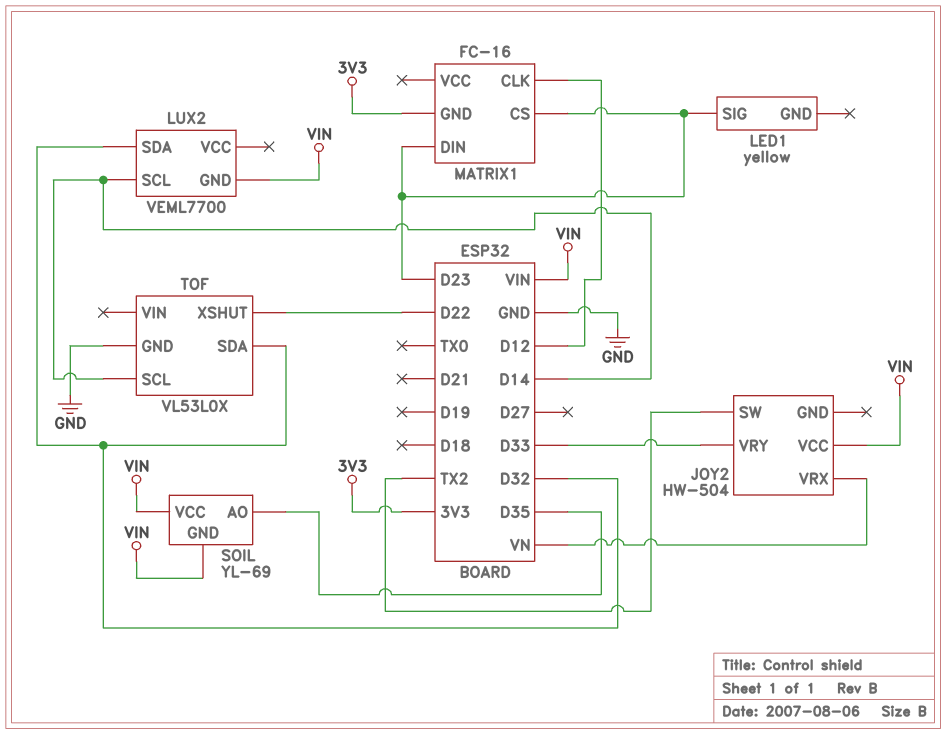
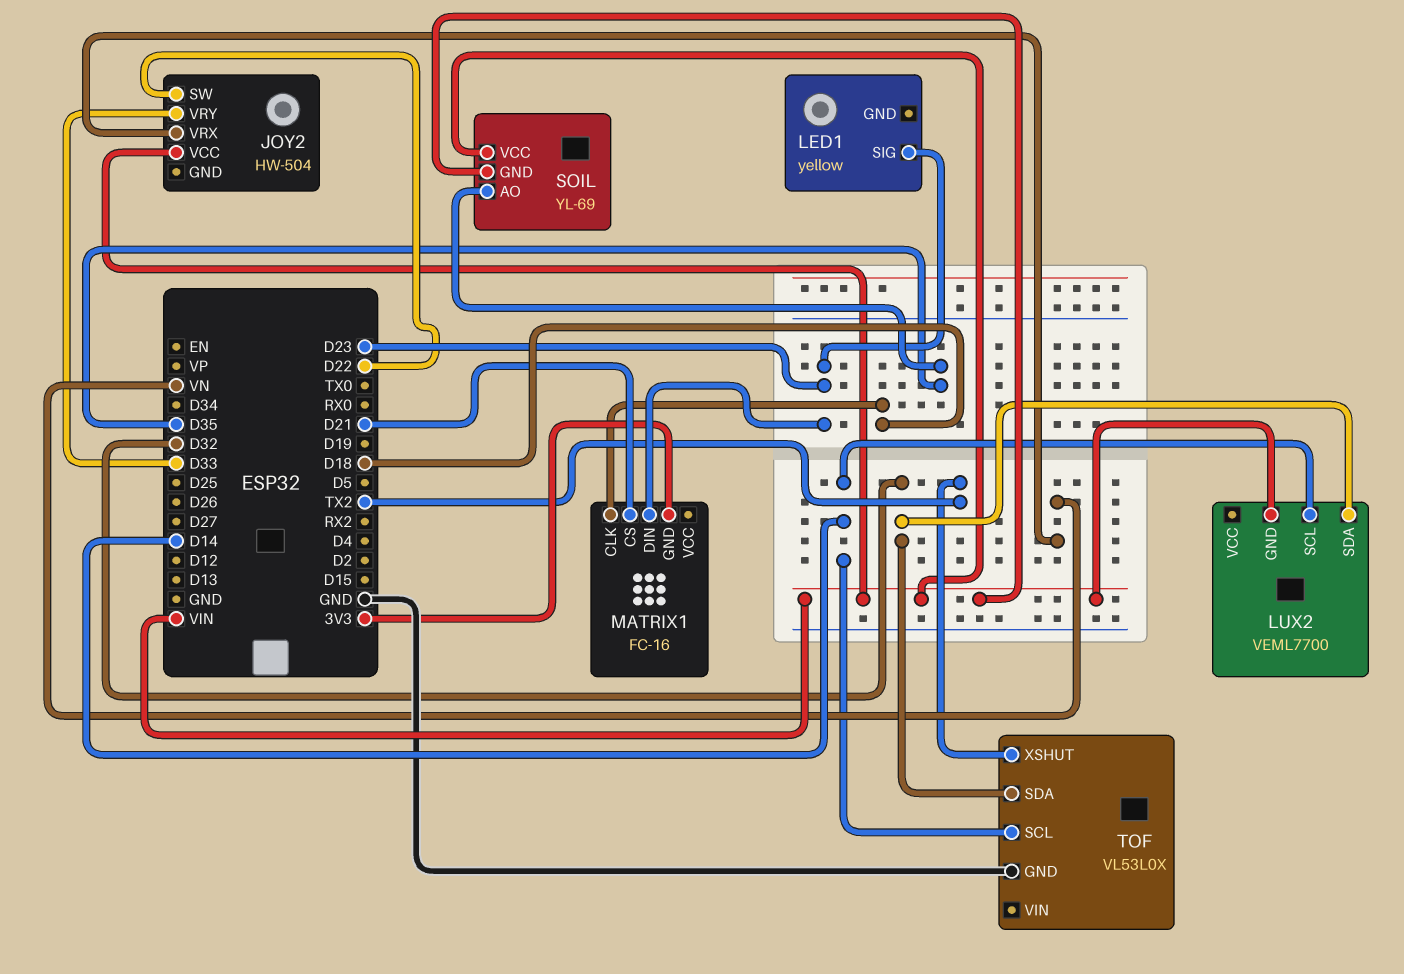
JOY2 pin SW: TX2 -> D22
MATRIX1 pin CLK: D12 -> D18
MATRIX1 pin CS: D23 -> D21
TOF pin XSHUT: D22 -> TX2

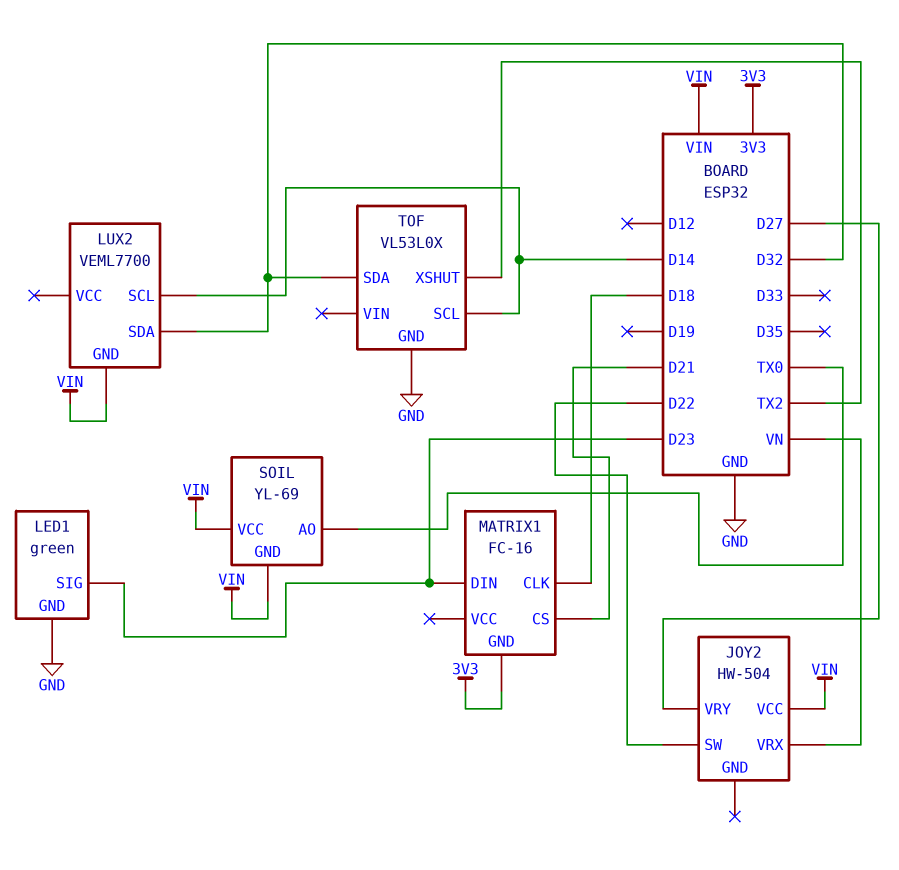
JOY2 pin VRY: D33 -> D27
LED1: yellow -> green
LED1 pin GND: none -> GND
SOIL pin AO: D35 -> TX0

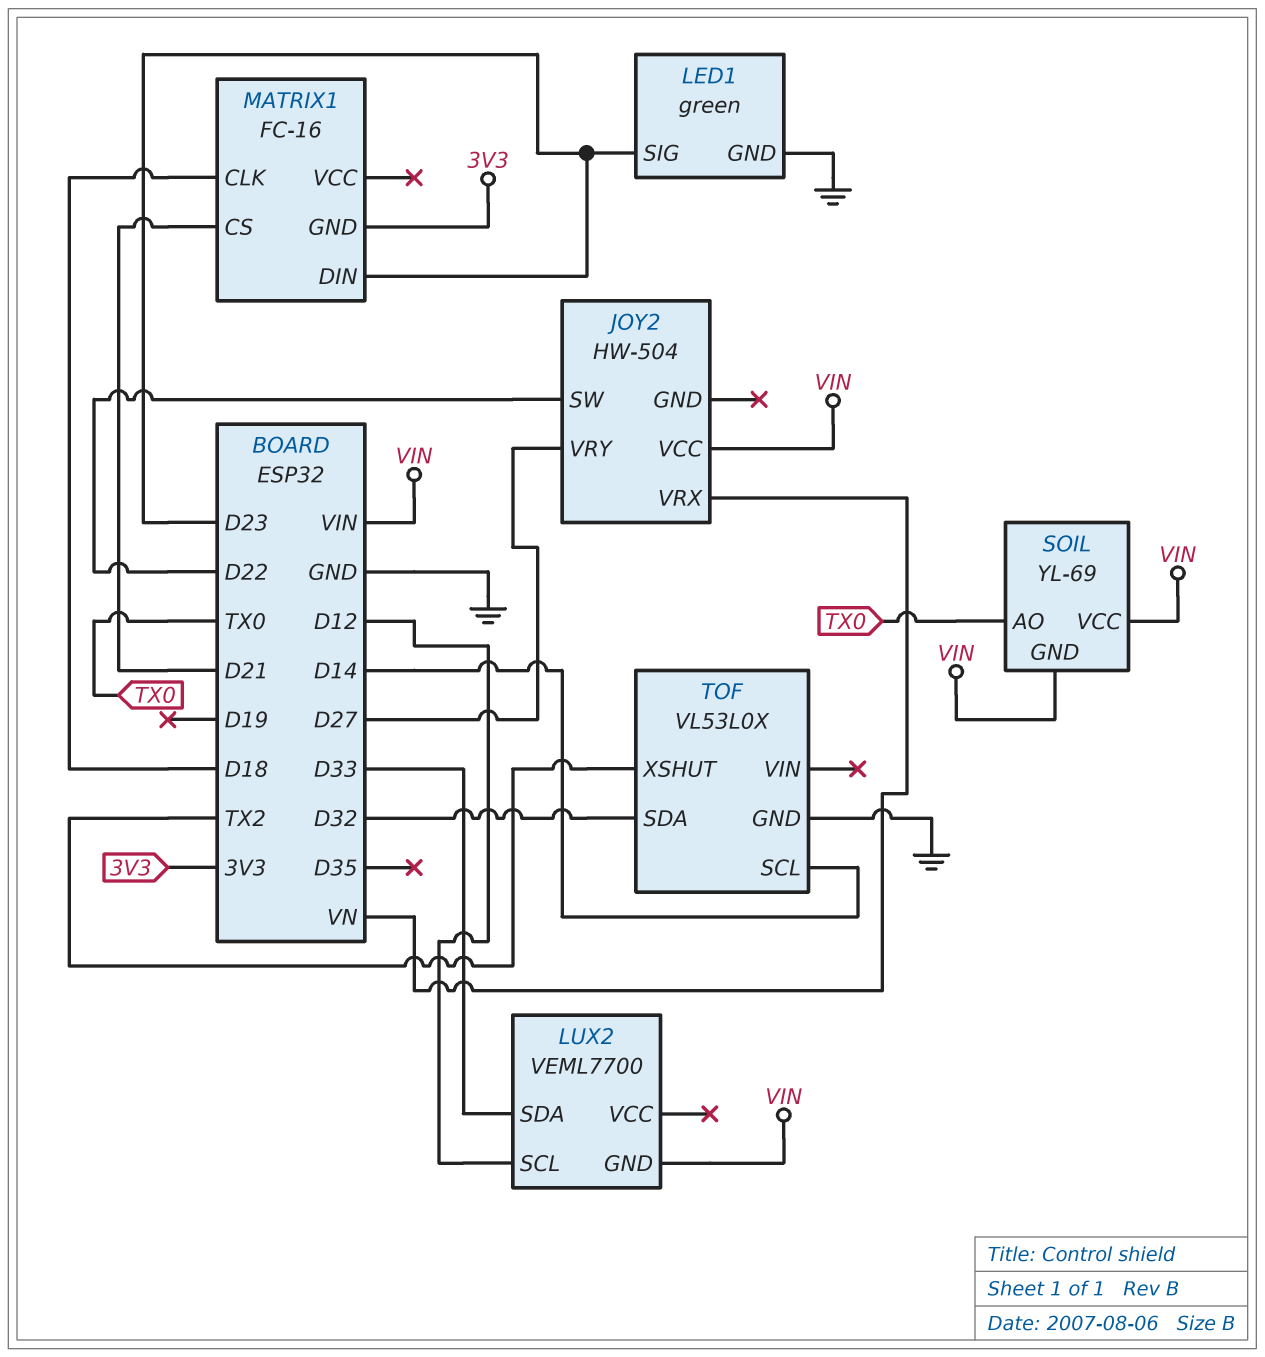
LUX2 pin SCL: D14 -> D12
LUX2 pin SDA: D32 -> D33

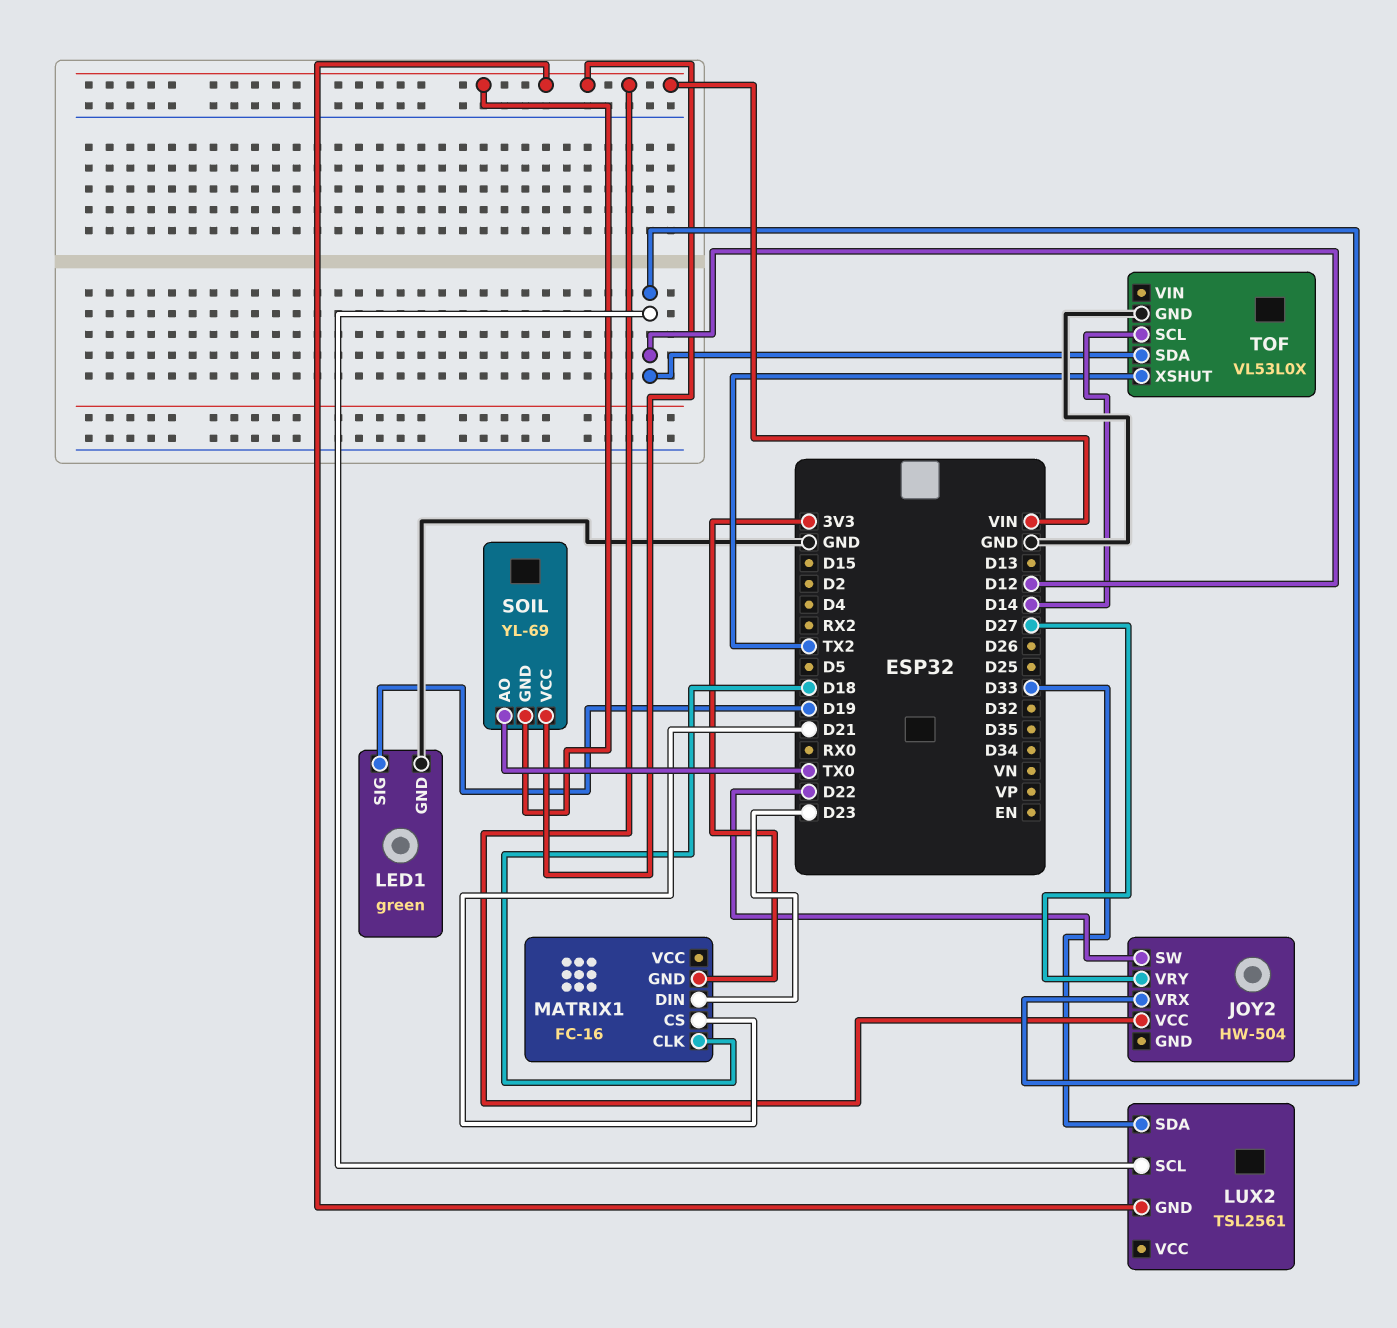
JOY2 pin VRX: VN -> D12
LED1 pin SIG: D23 -> D19
LUX2: VEML7700 -> TSL2561
TOF pin SDA: D32 -> D12

